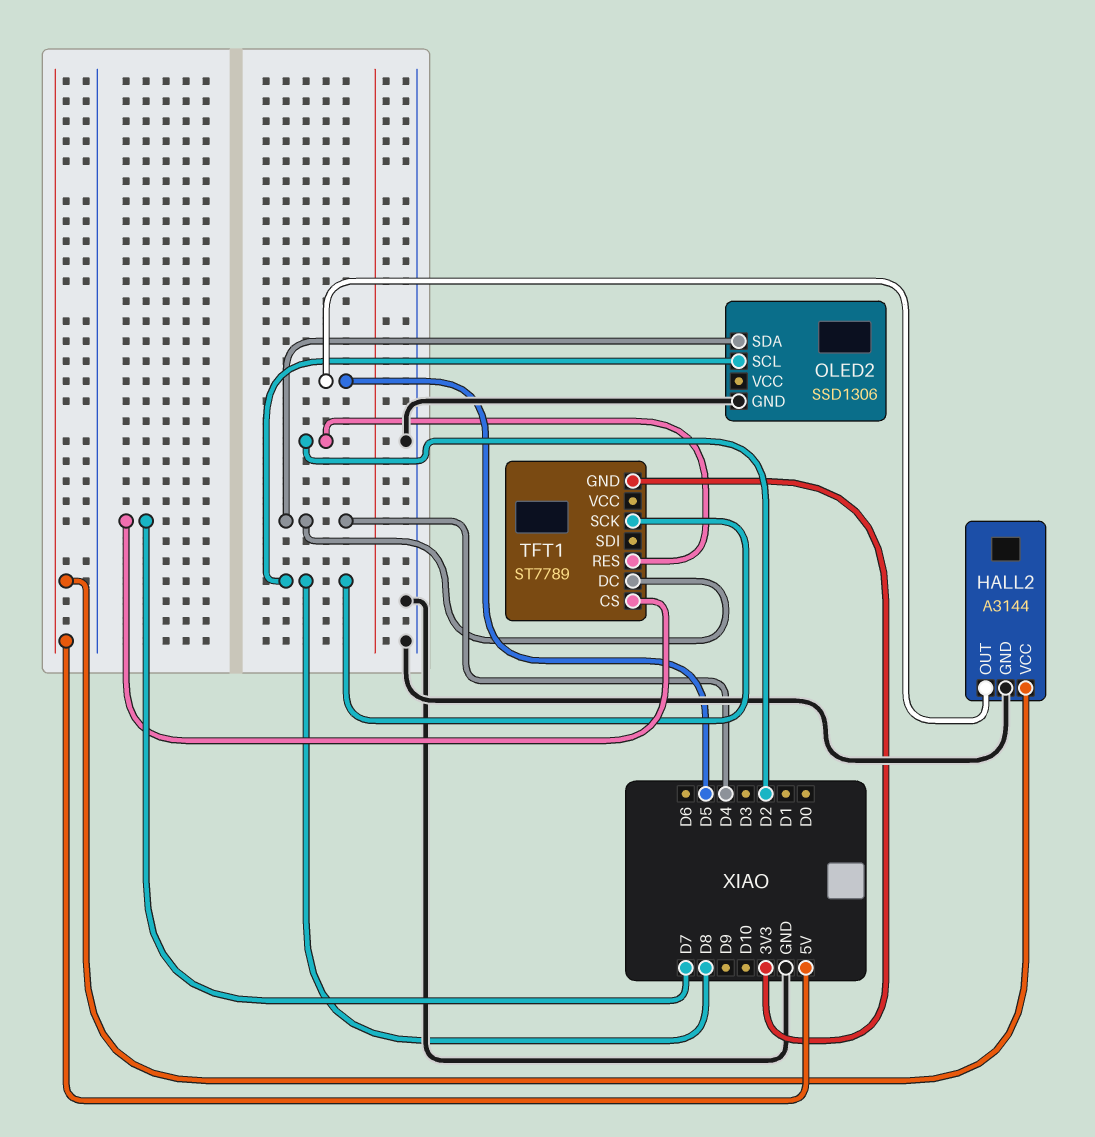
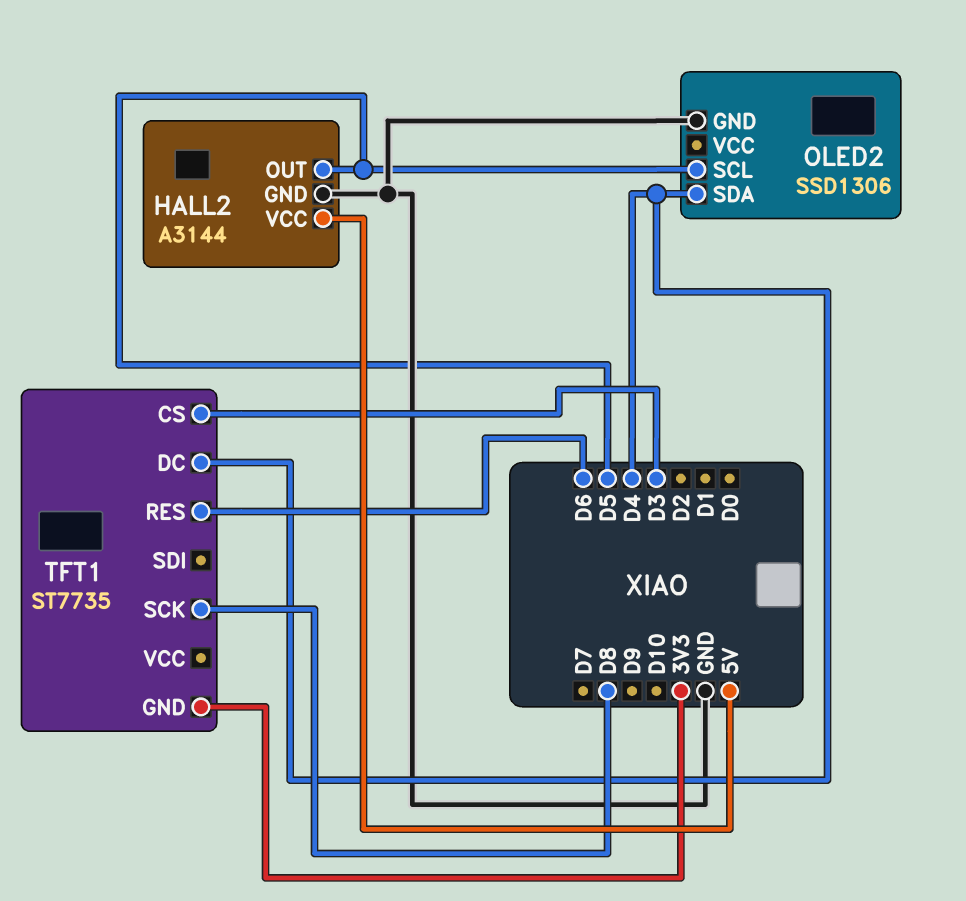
OLED2 pin SCL: D8 -> D5
TFT1: ST7789 -> ST7735
TFT1 pin CS: D7 -> D3
TFT1 pin RES: D2 -> D6

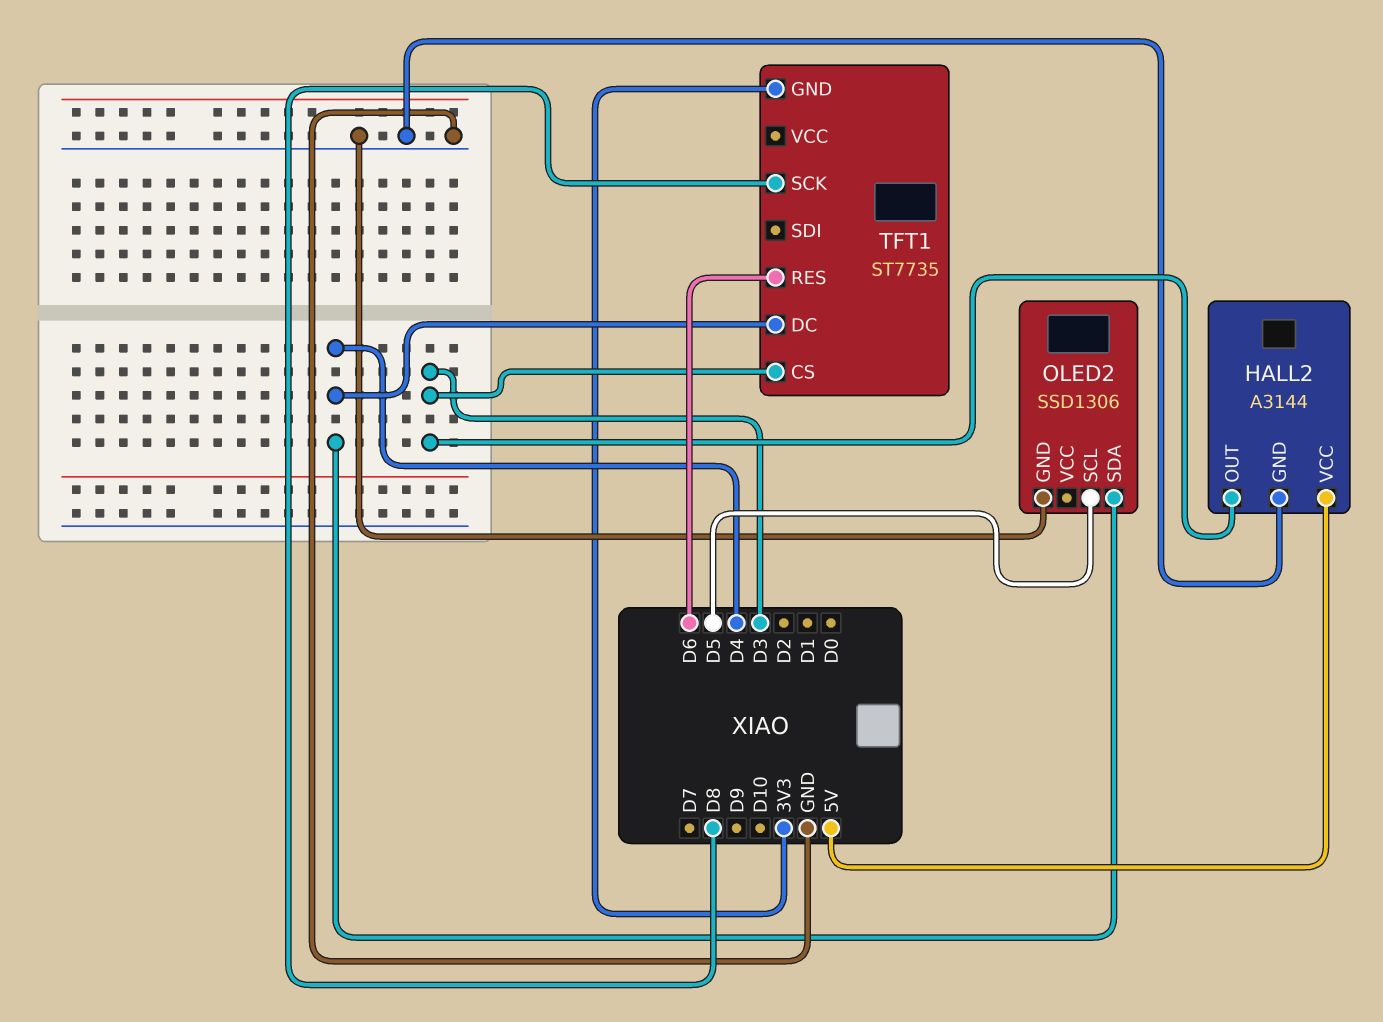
HALL2 pin OUT: D5 -> D3

